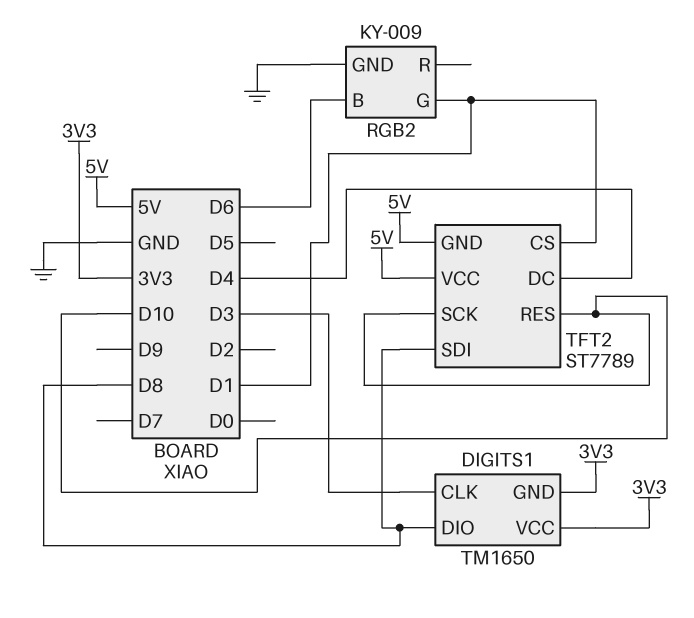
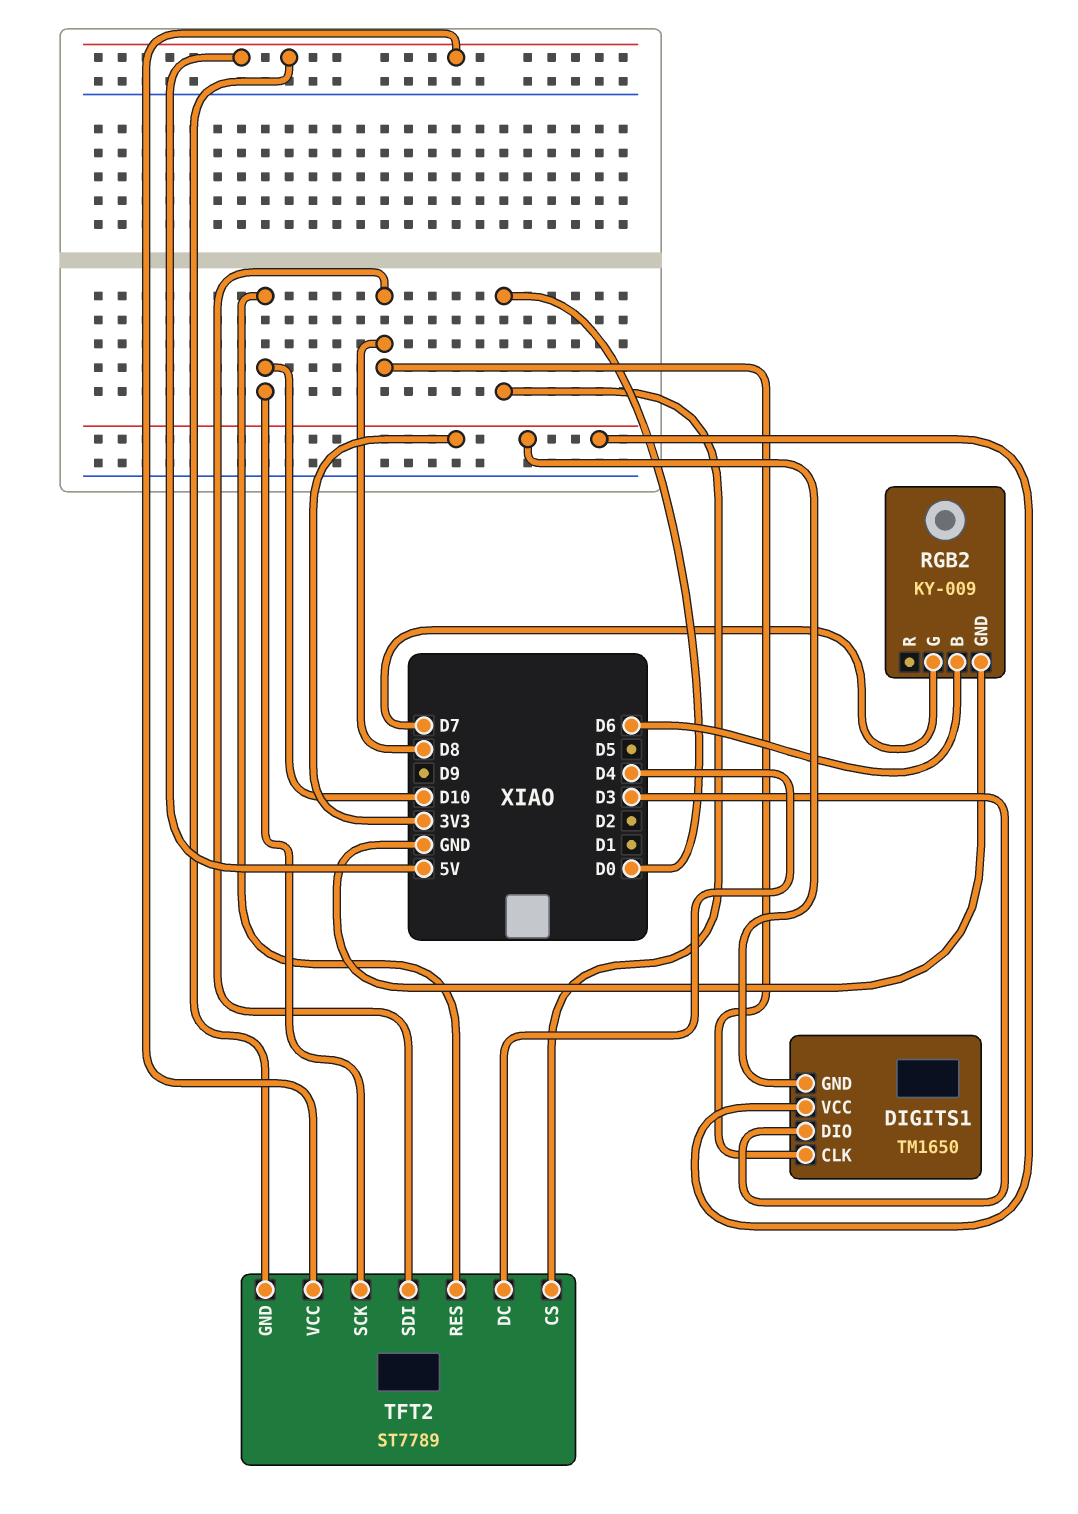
DIGITS1 pin CLK: D3 -> D8
DIGITS1 pin DIO: D8 -> D3
RGB2 pin G: D1 -> D7
TFT2 pin CS: D1 -> D0

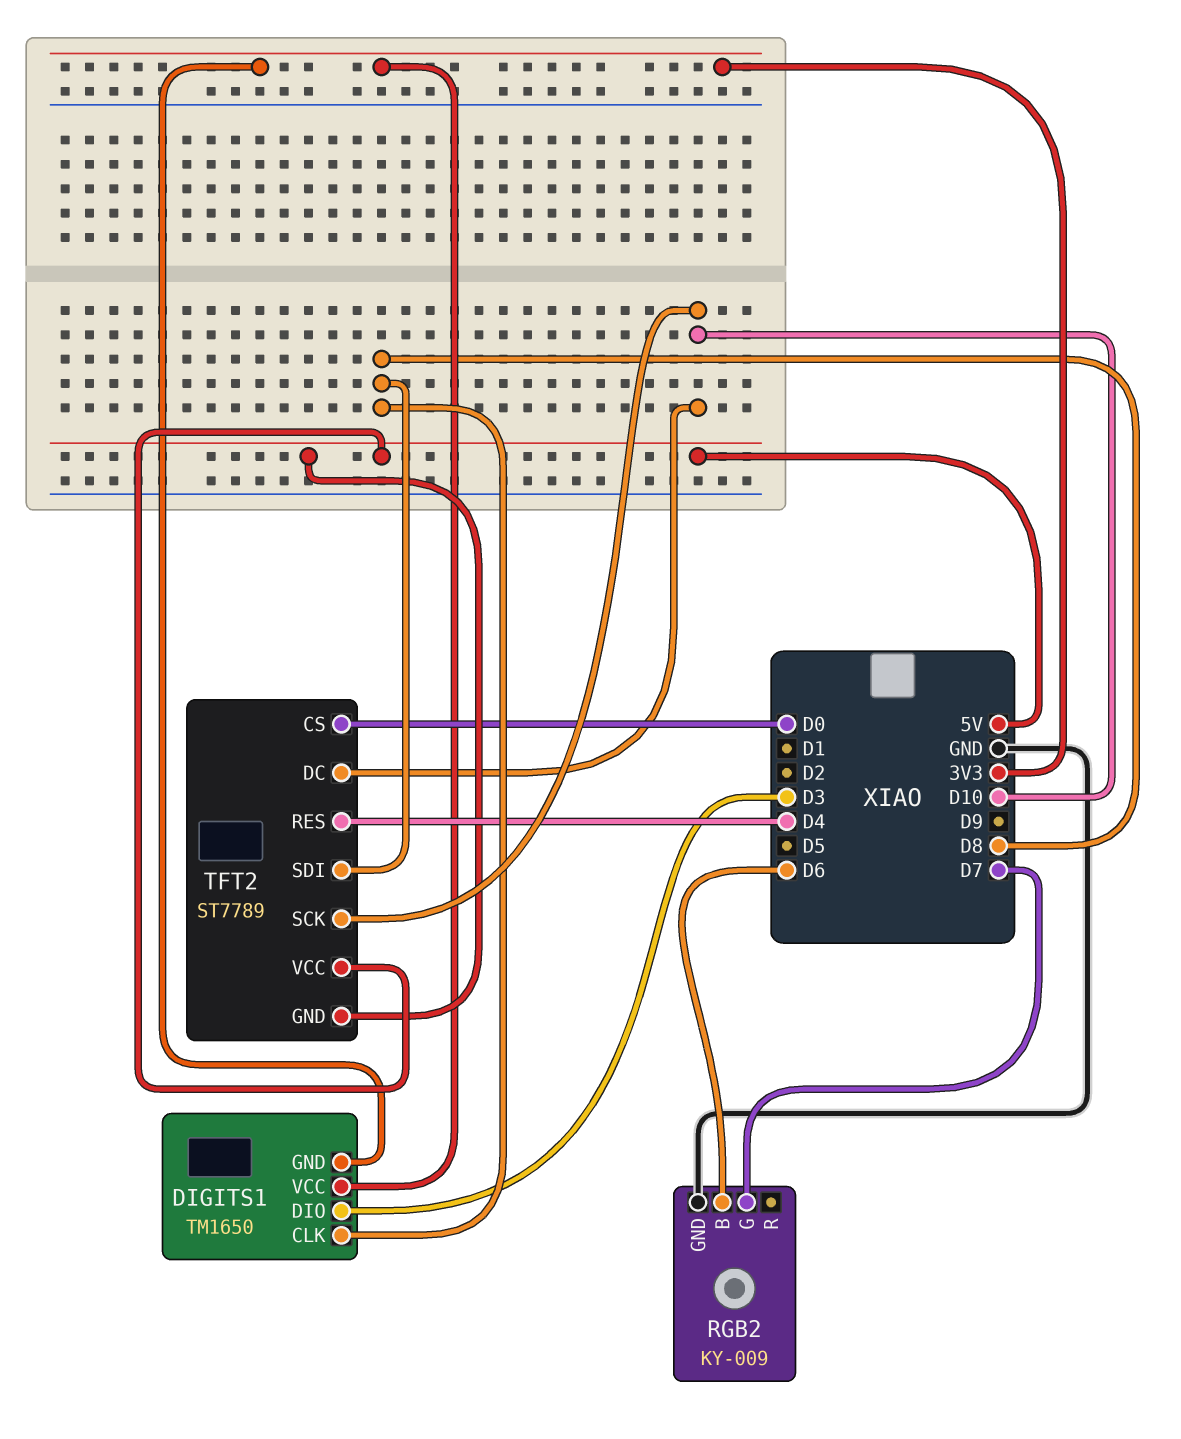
TFT2 pin DC: D4 -> D10
TFT2 pin RES: D10 -> D4

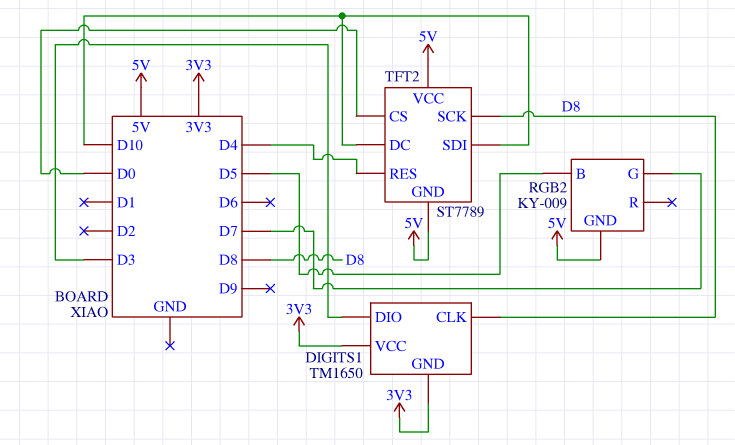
RGB2 pin B: D6 -> D5
RGB2 pin GND: GND -> 5V
TFT2 pin SCK: D10 -> D8
TFT2 pin SDI: D8 -> D10

